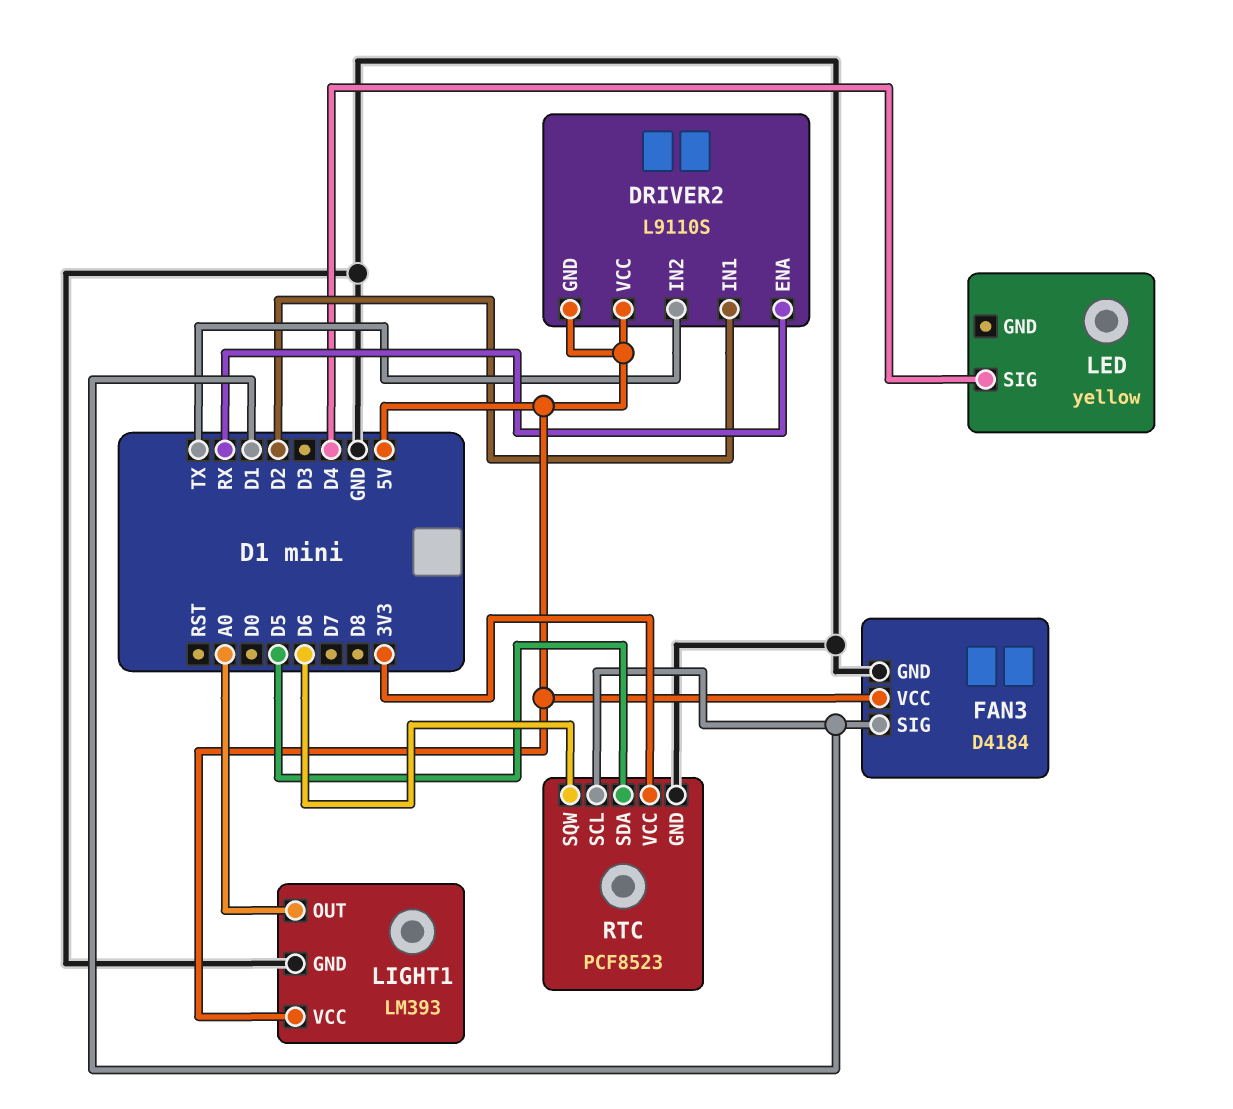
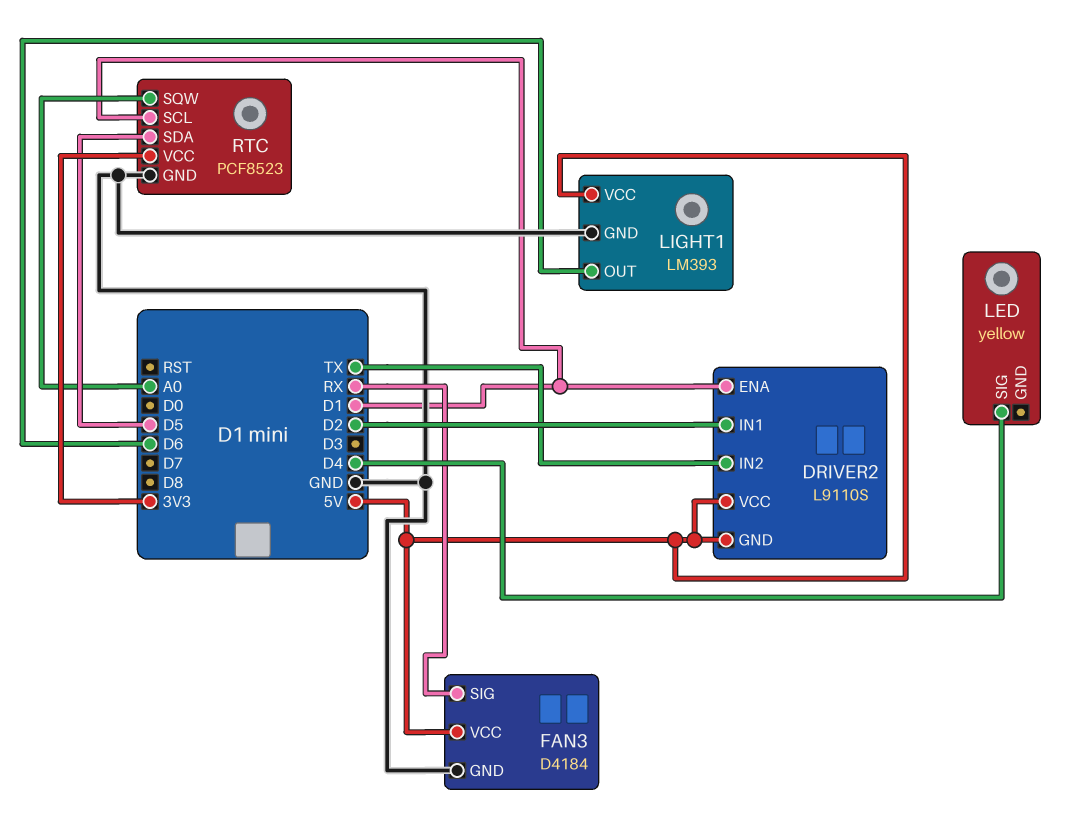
DRIVER2 pin ENA: RX -> D1
FAN3 pin SIG: D1 -> RX
LIGHT1 pin OUT: A0 -> D6
RTC pin SQW: D6 -> A0

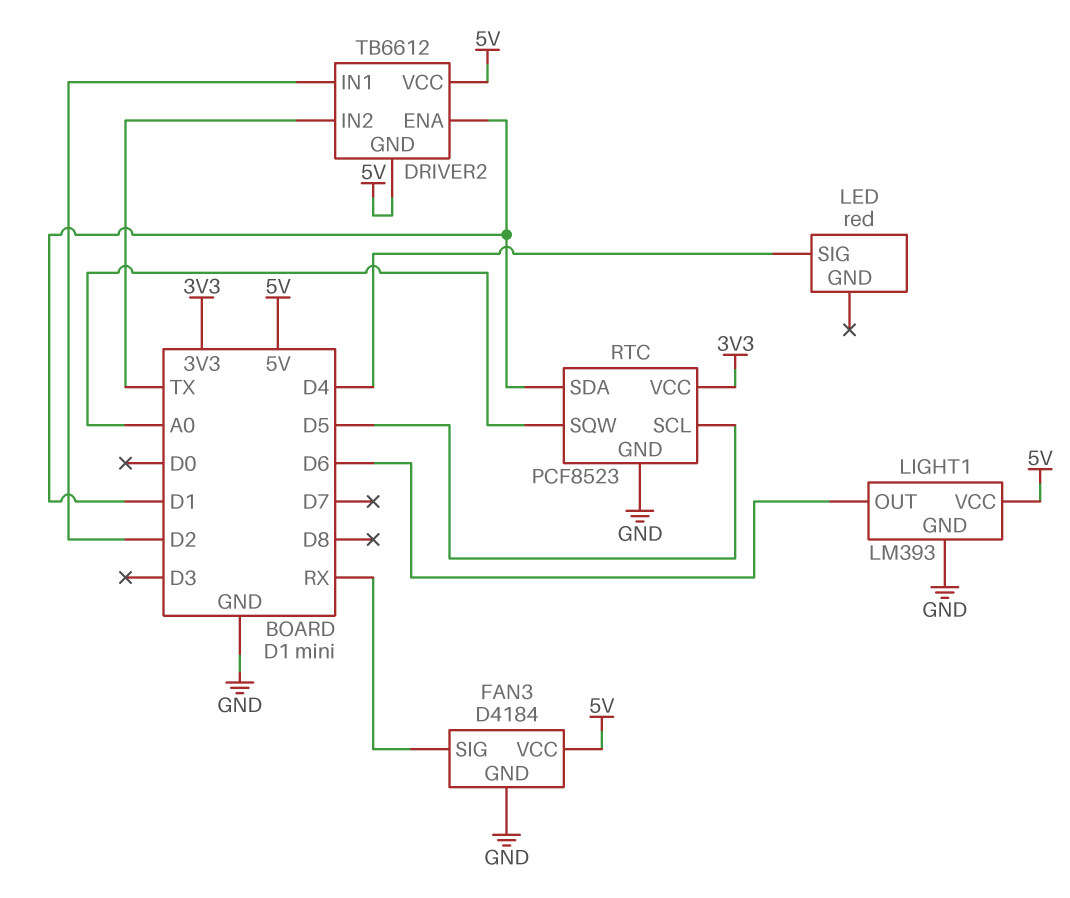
DRIVER2: L9110S -> TB6612
LED: yellow -> red
RTC pin SCL: D1 -> D5
RTC pin SDA: D5 -> D1

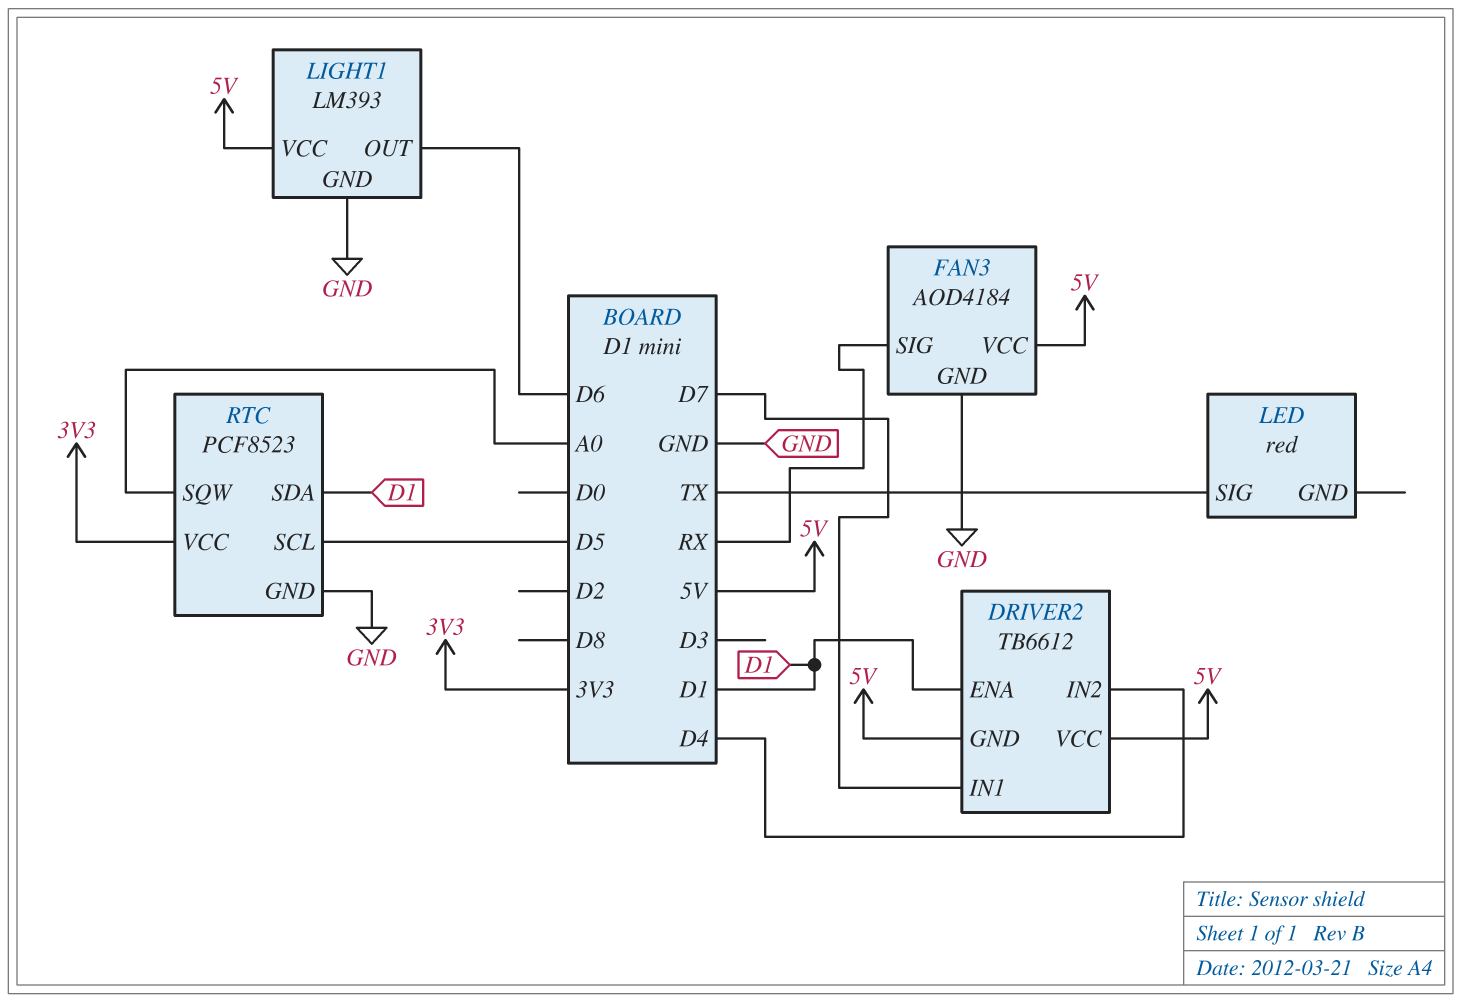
DRIVER2 pin IN1: D2 -> D7
DRIVER2 pin IN2: TX -> D4
FAN3: D4184 -> AOD4184
LED pin SIG: D4 -> TX

